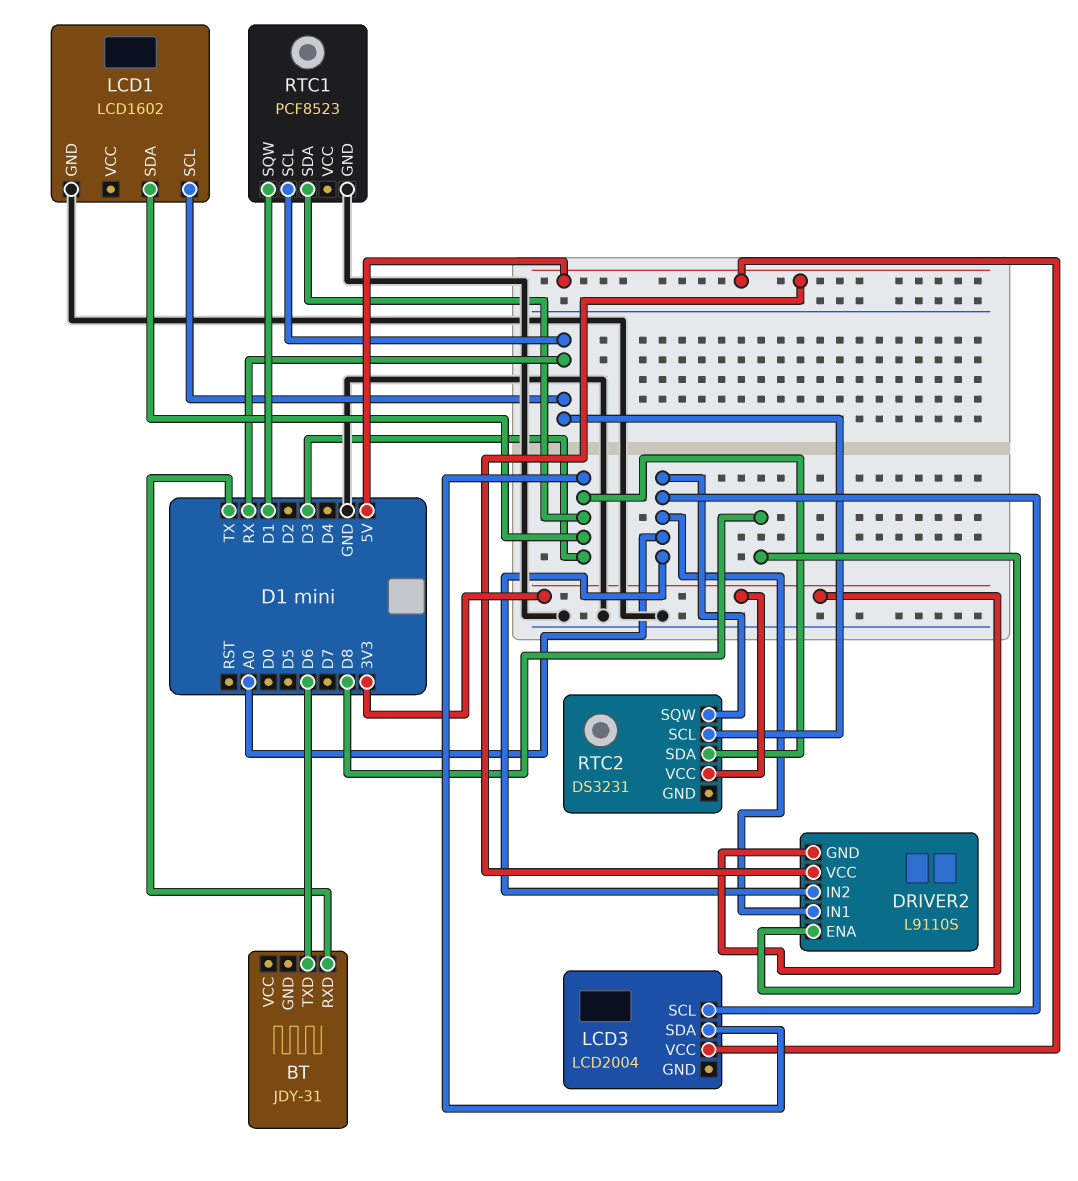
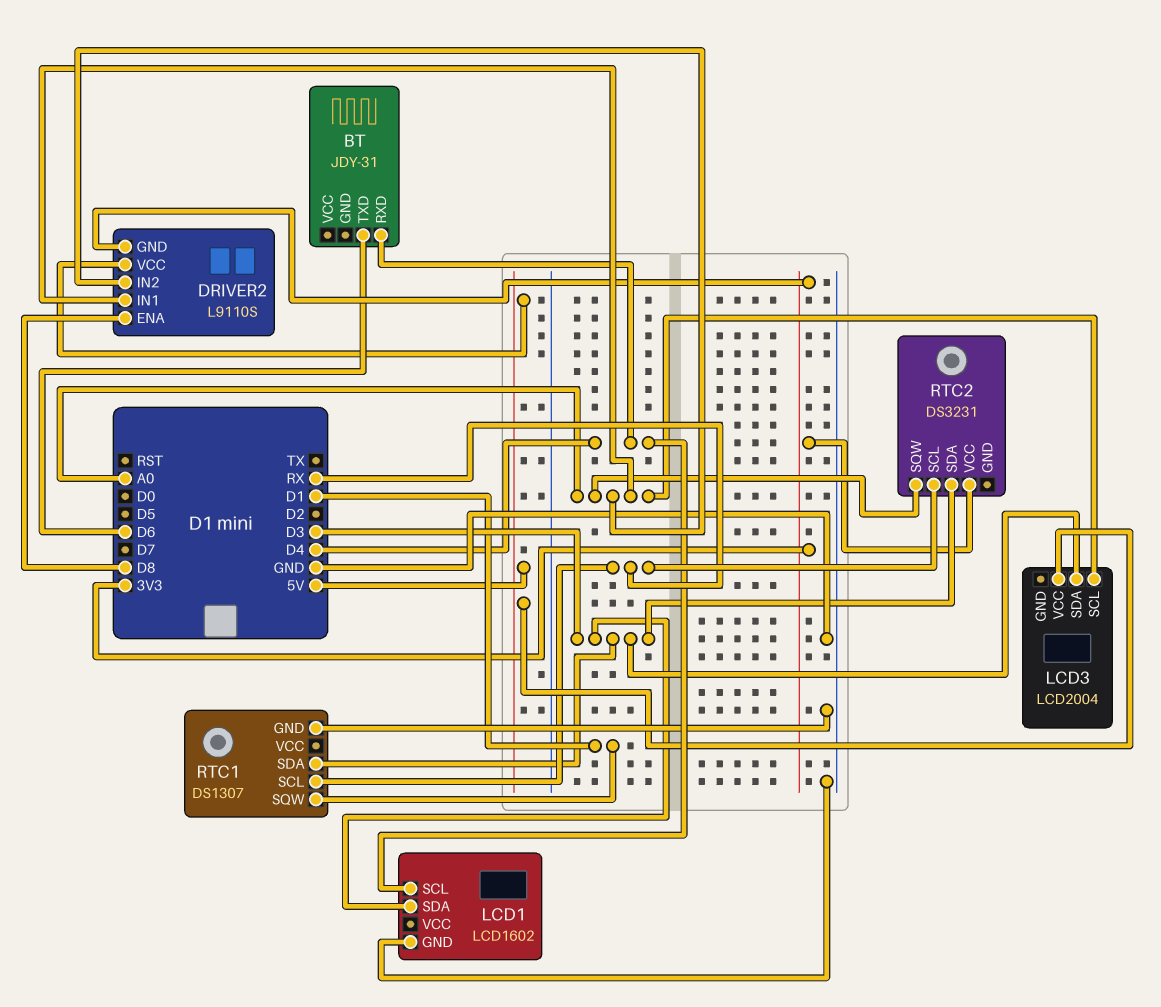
BT pin RXD: TX -> D4
LCD1 pin SCL: RX -> D4
RTC1: PCF8523 -> DS1307

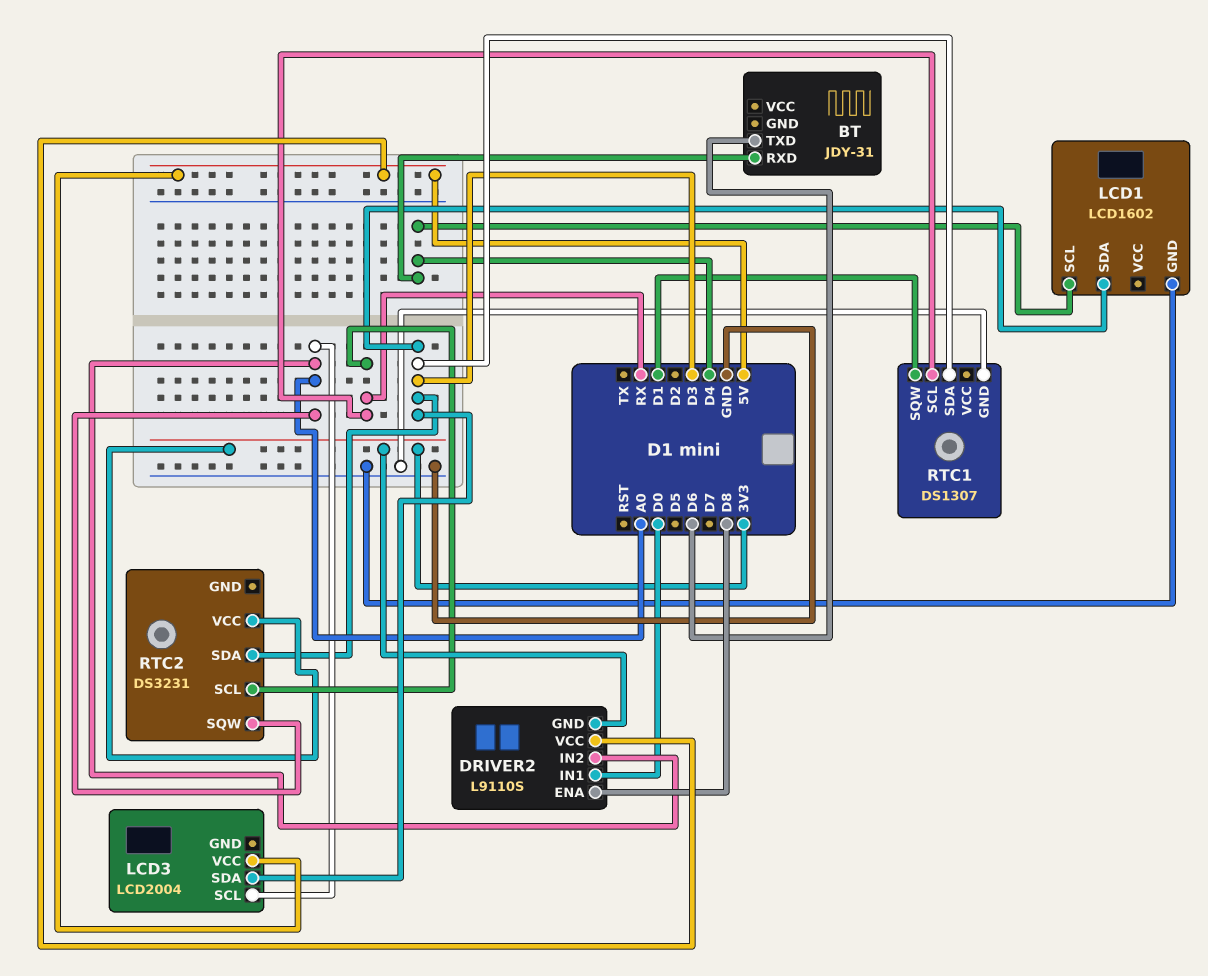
DRIVER2 pin IN1: A0 -> D0

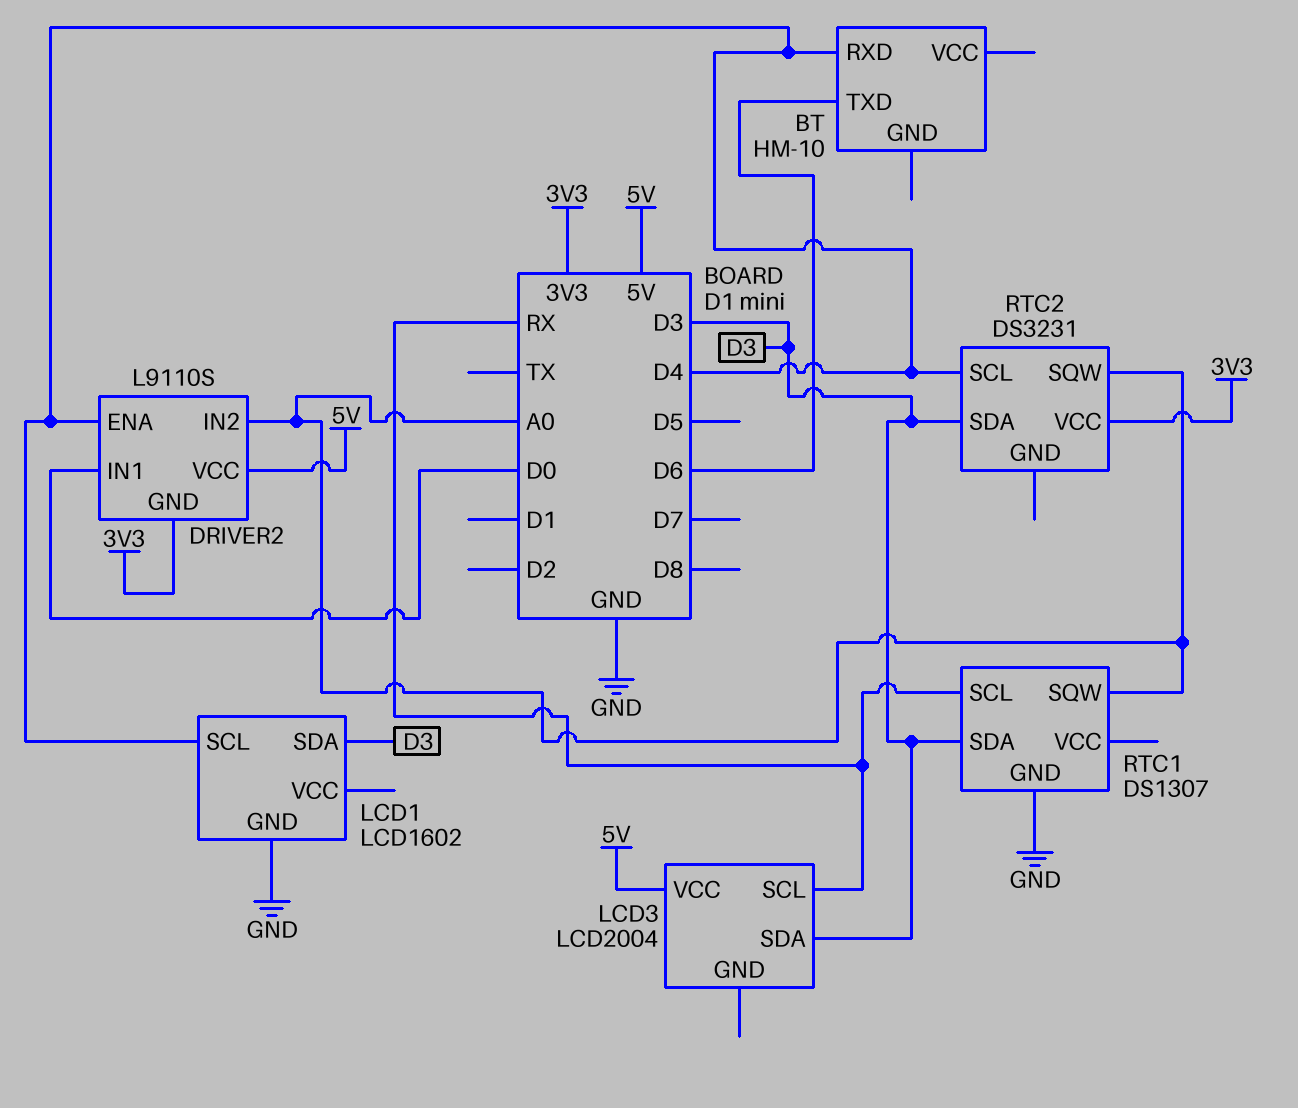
BT: JDY-31 -> HM-10
DRIVER2 pin ENA: D8 -> D4
LCD3 pin SCL: A0 -> RX
RTC1 pin SQW: D1 -> A0
RTC2 pin SCL: RX -> D4

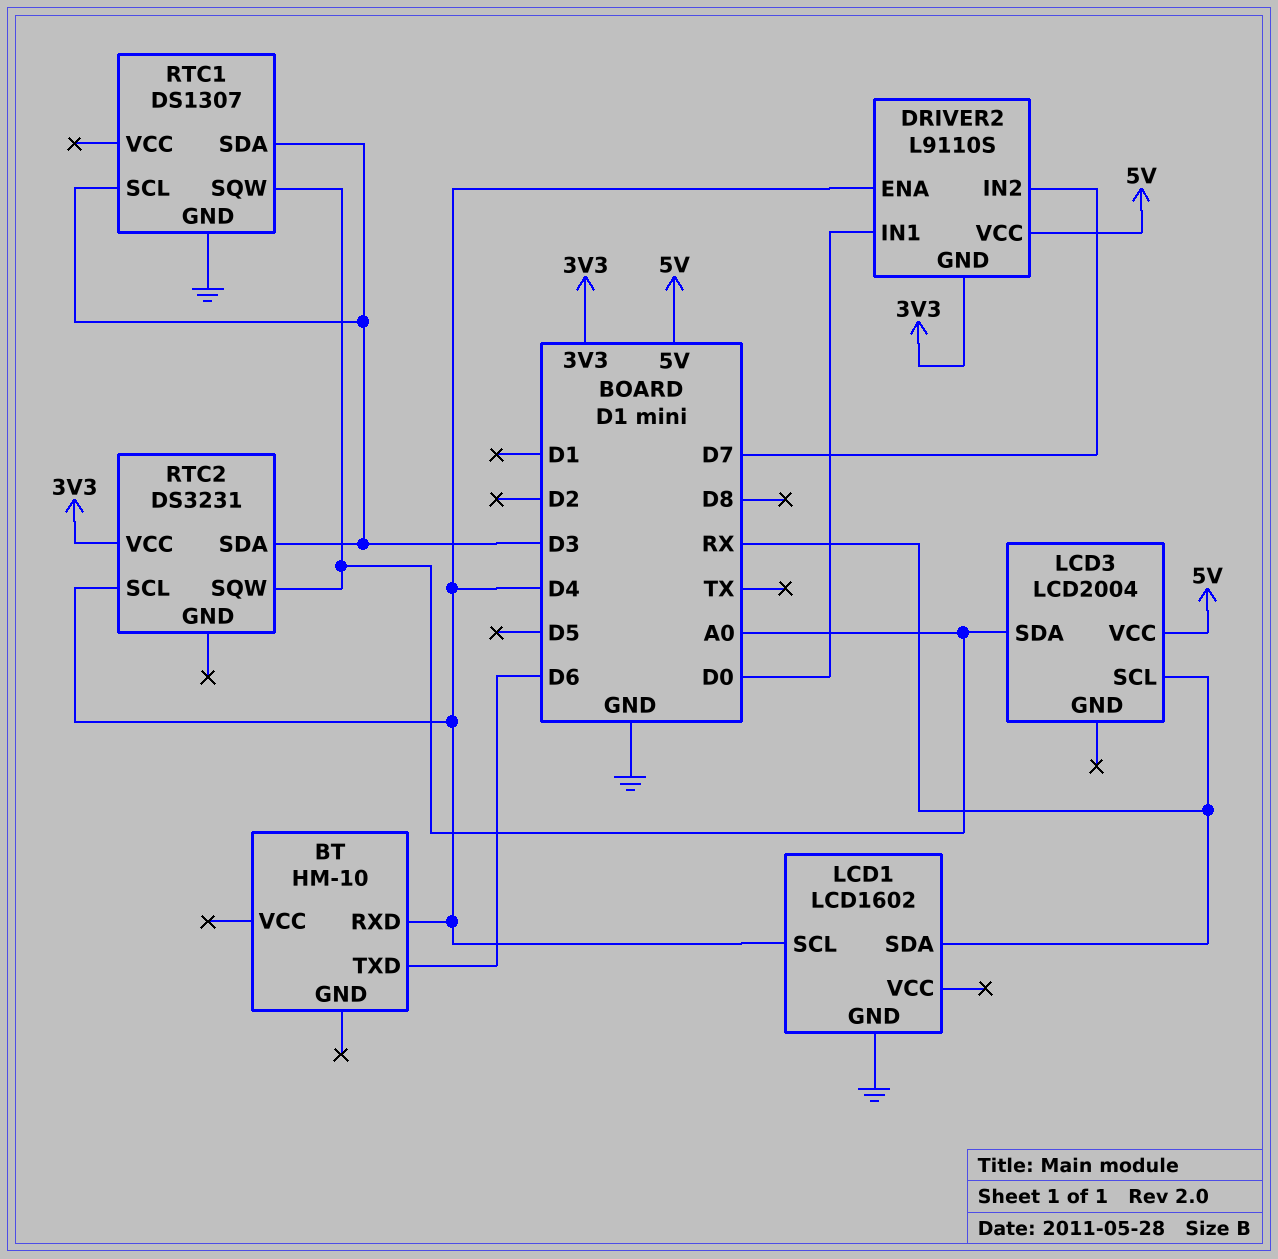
DRIVER2 pin IN2: A0 -> D7
LCD1 pin SDA: D3 -> RX
LCD3 pin SDA: D3 -> A0
RTC1 pin SCL: RX -> D3

